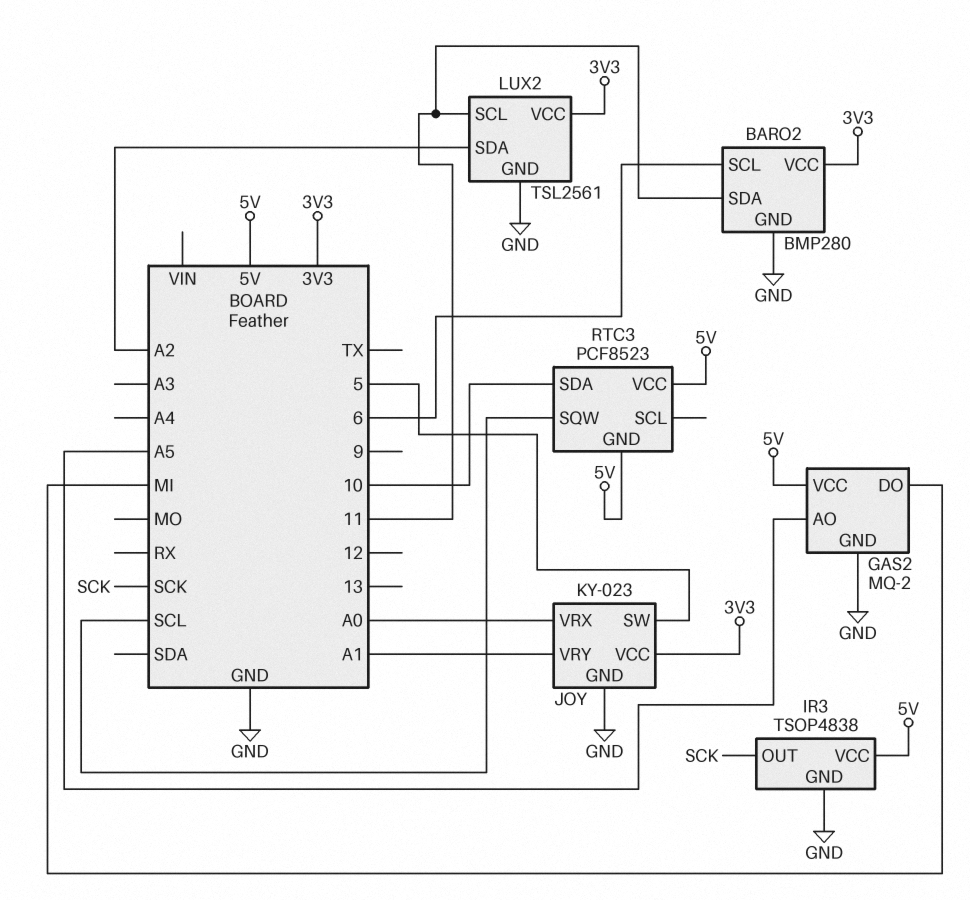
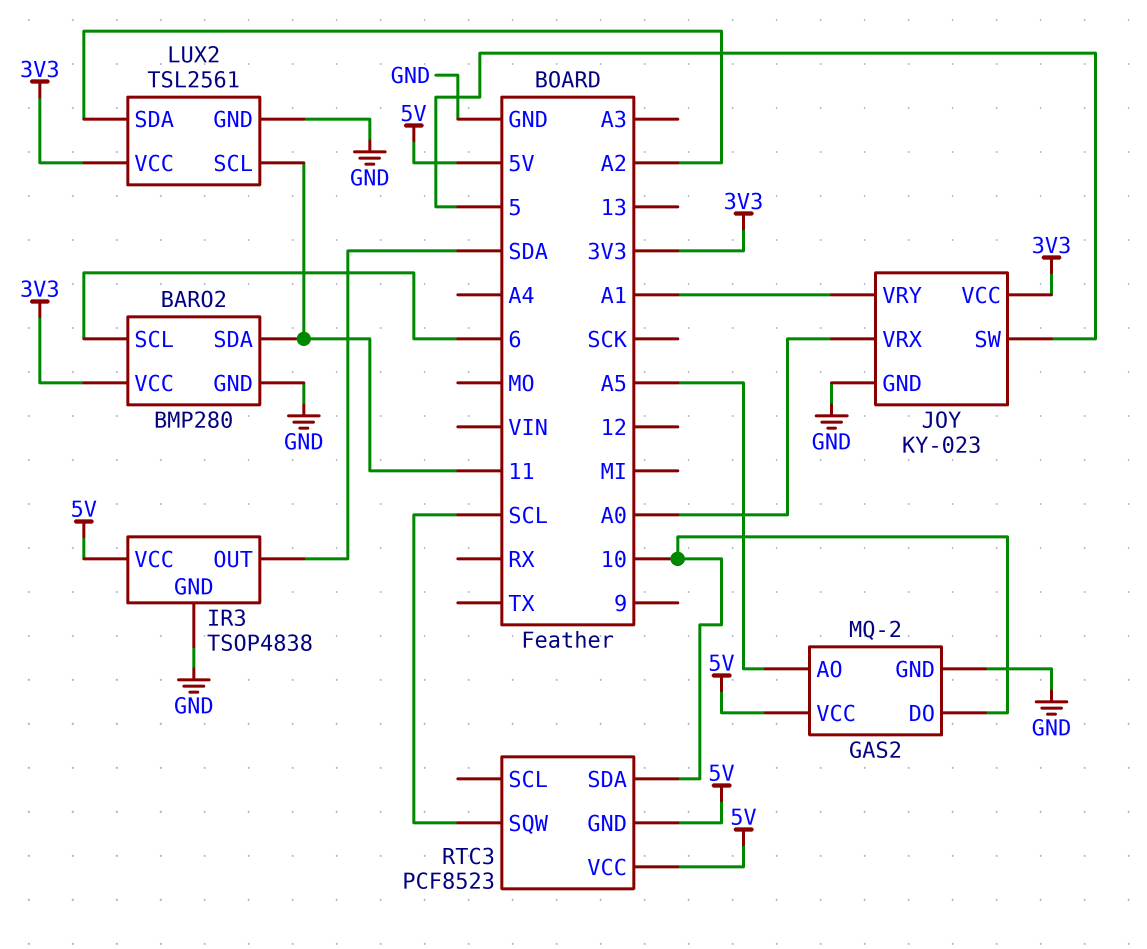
GAS2 pin DO: MI -> 10
IR3 pin OUT: SCK -> SDA

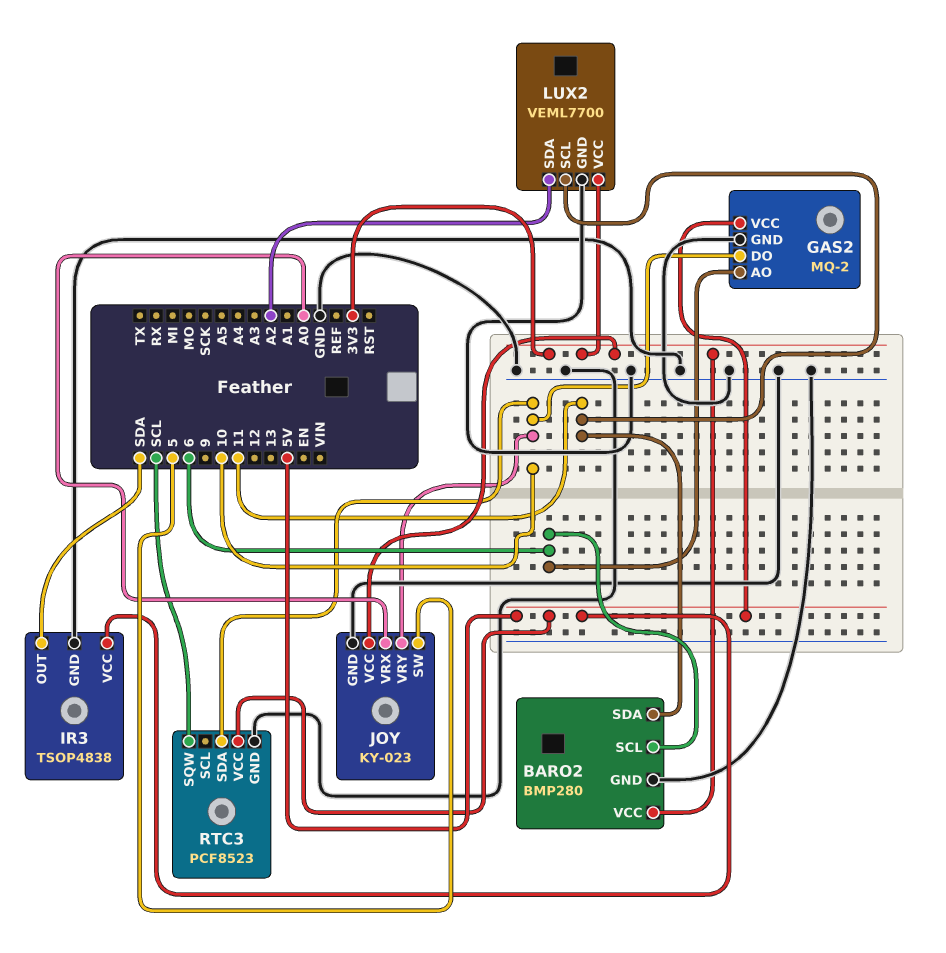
GAS2 pin AO: A5 -> 6
JOY pin VRY: A1 -> 10
LUX2: TSL2561 -> VEML7700
RTC3 pin GND: 5V -> GND

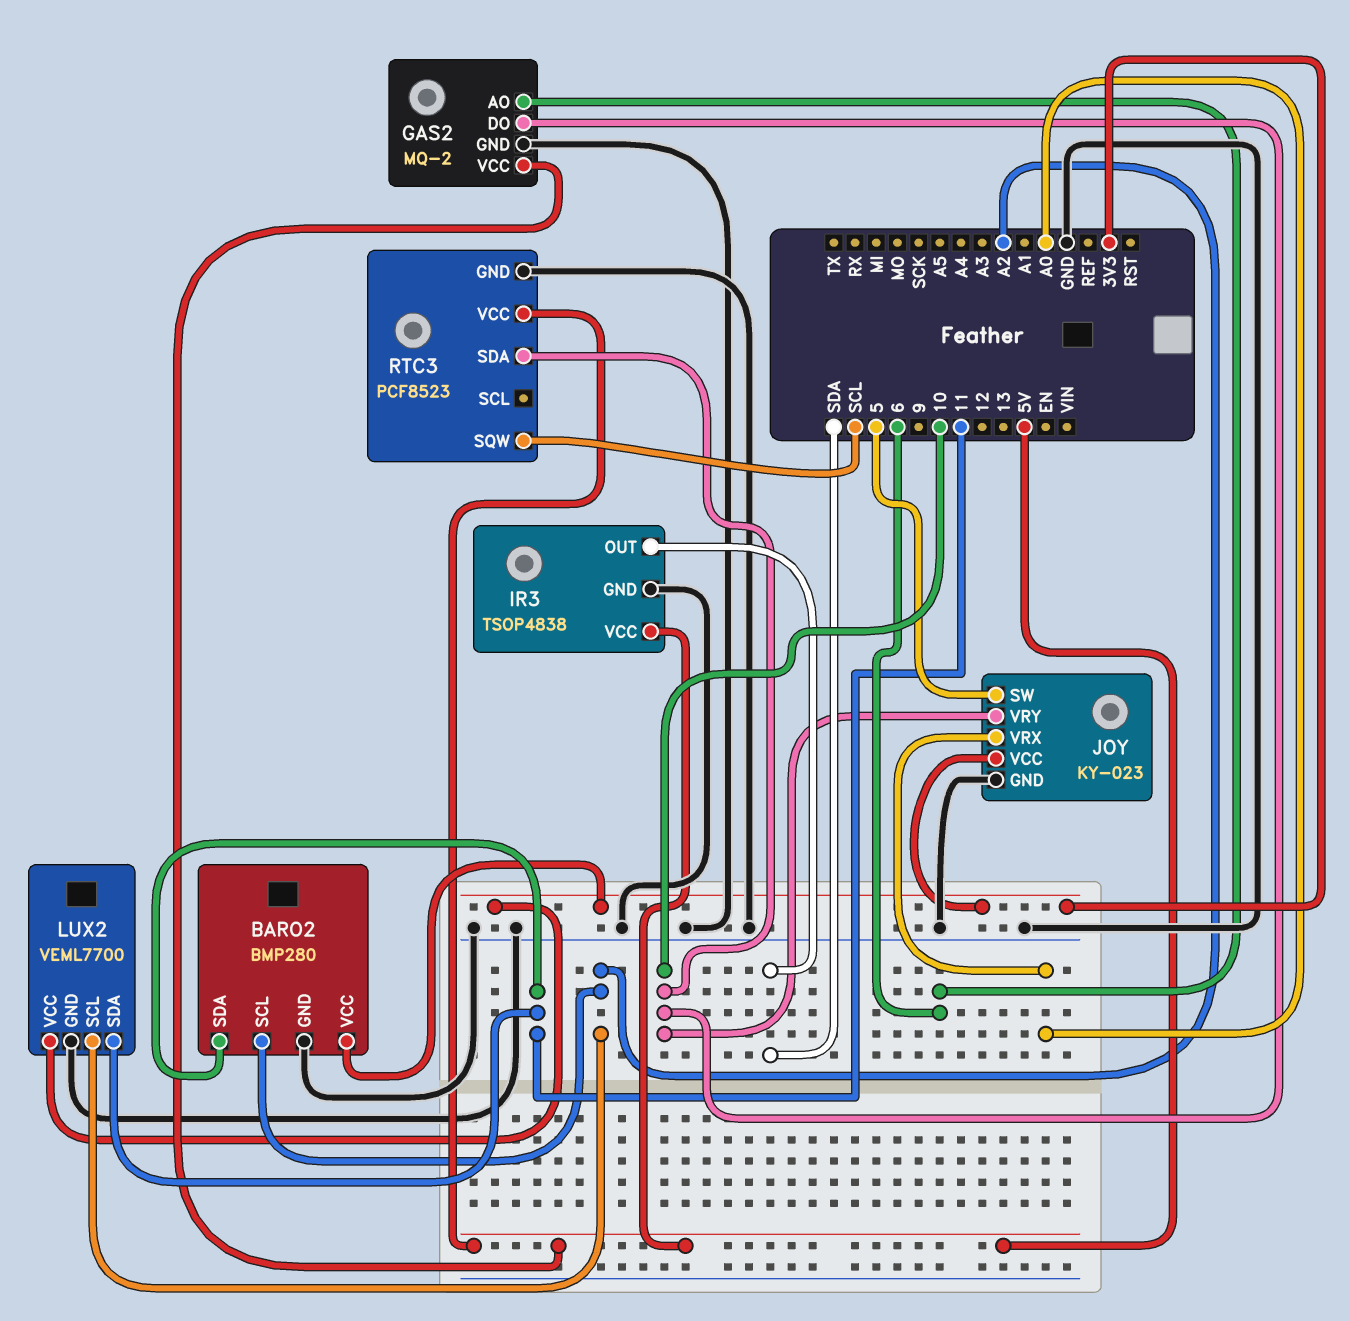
BARO2 pin SCL: 6 -> A2
LUX2 pin SCL: 11 -> A2
LUX2 pin SDA: A2 -> 11

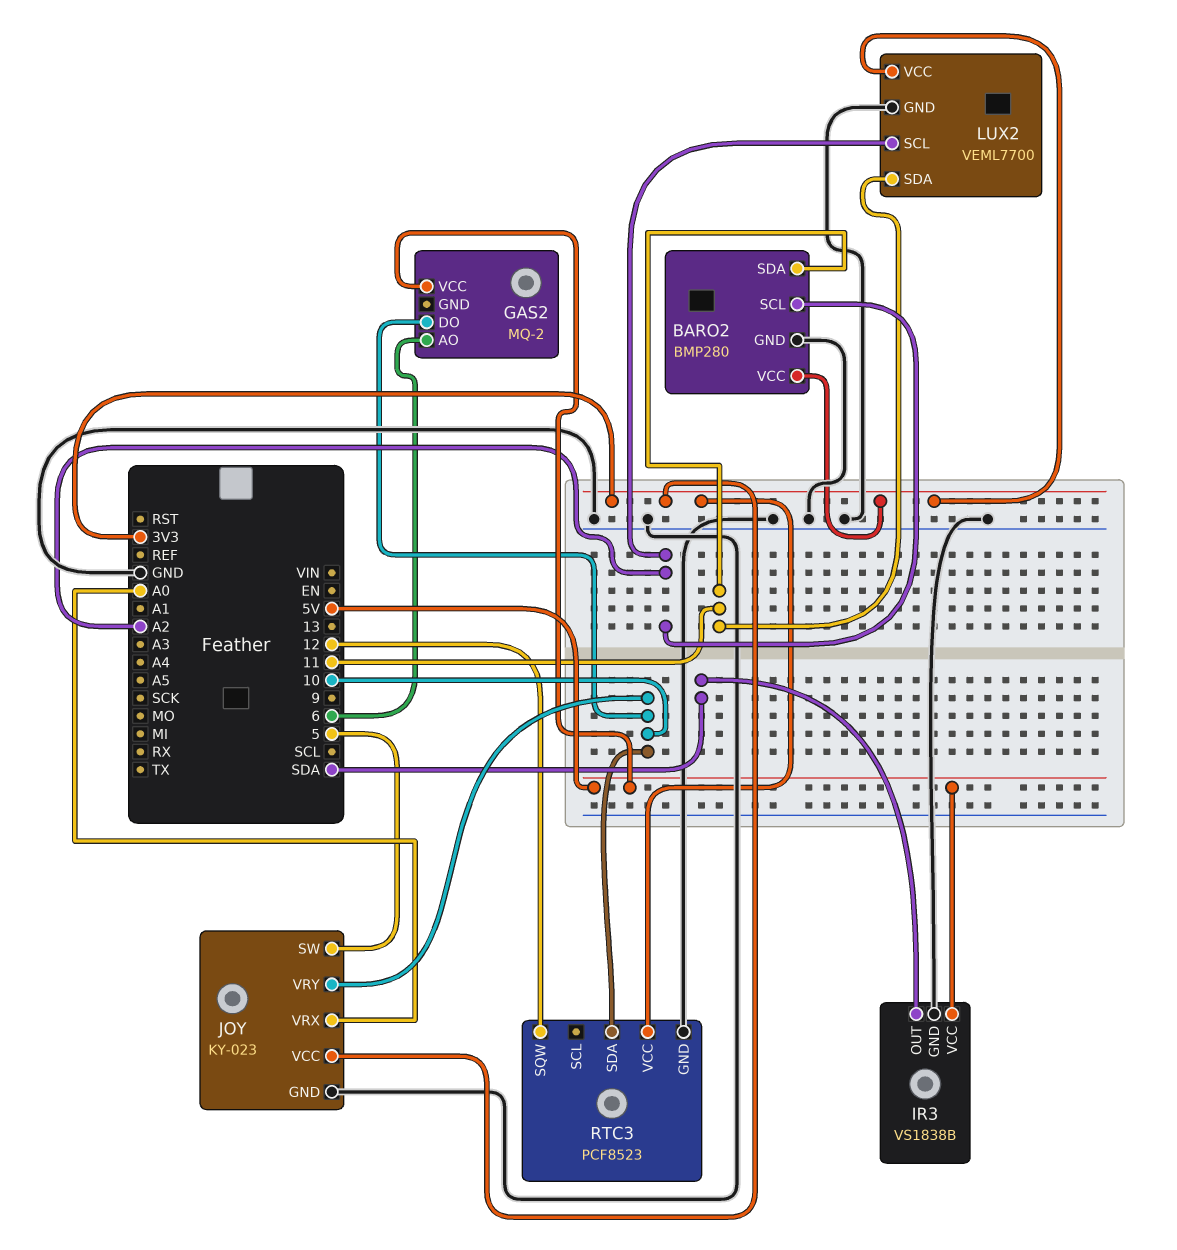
GAS2 pin GND: GND -> none
IR3: TSOP4838 -> VS1838B
RTC3 pin SQW: SCL -> 12
RTC3 pin VCC: 5V -> 3V3

